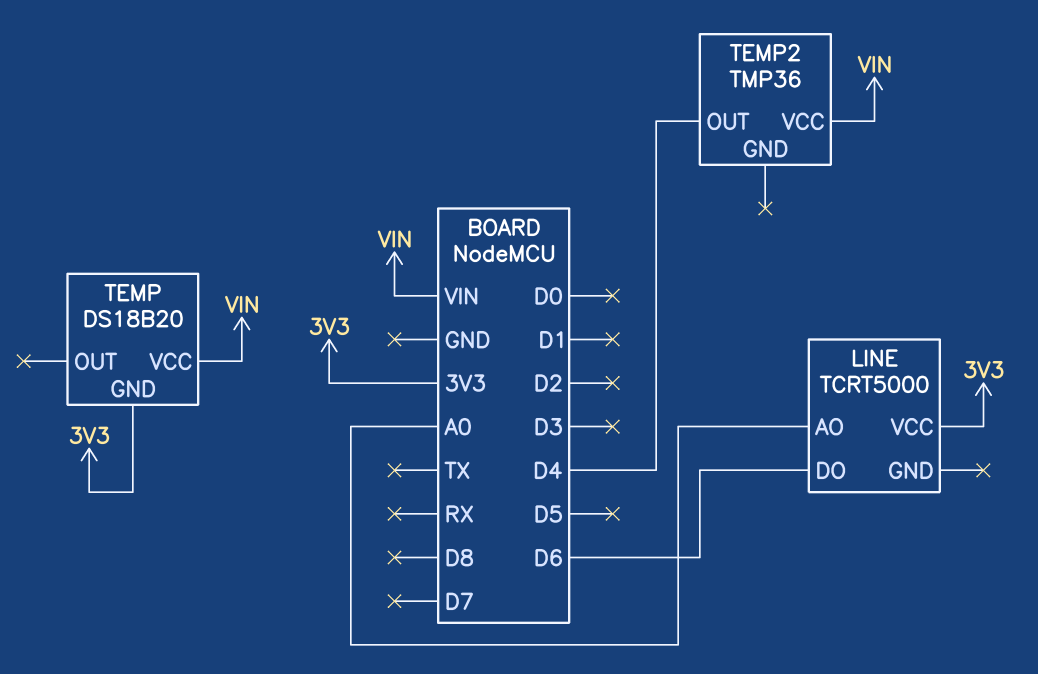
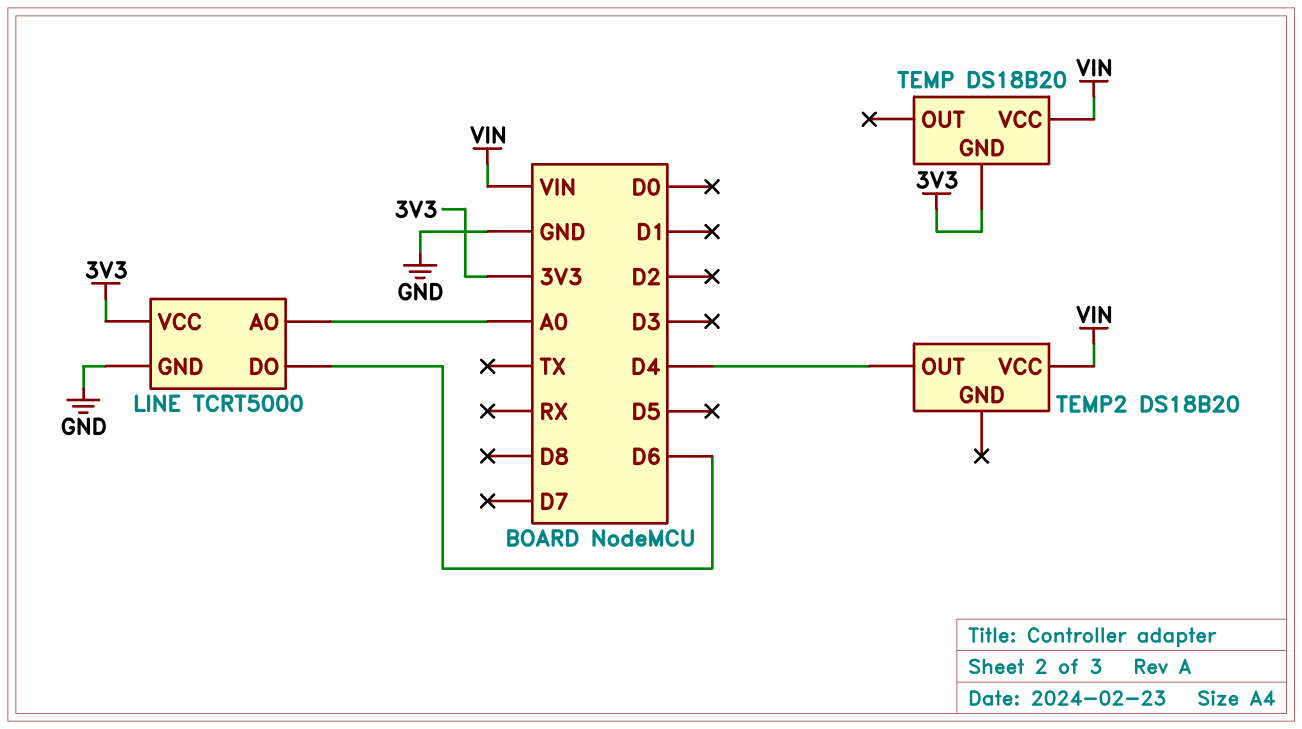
LINE pin GND: none -> GND
TEMP2: TMP36 -> DS18B20

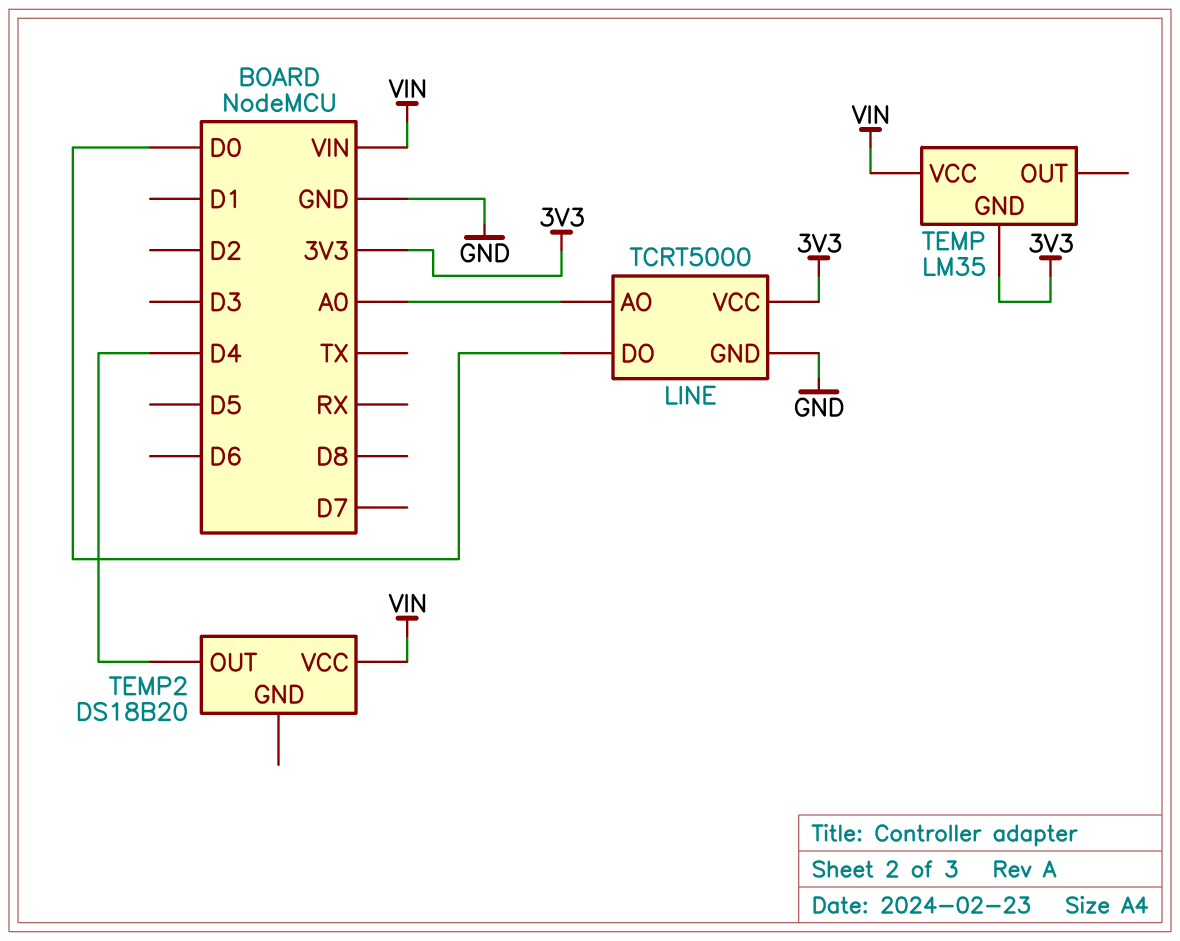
LINE pin DO: D6 -> D0
TEMP: DS18B20 -> LM35

